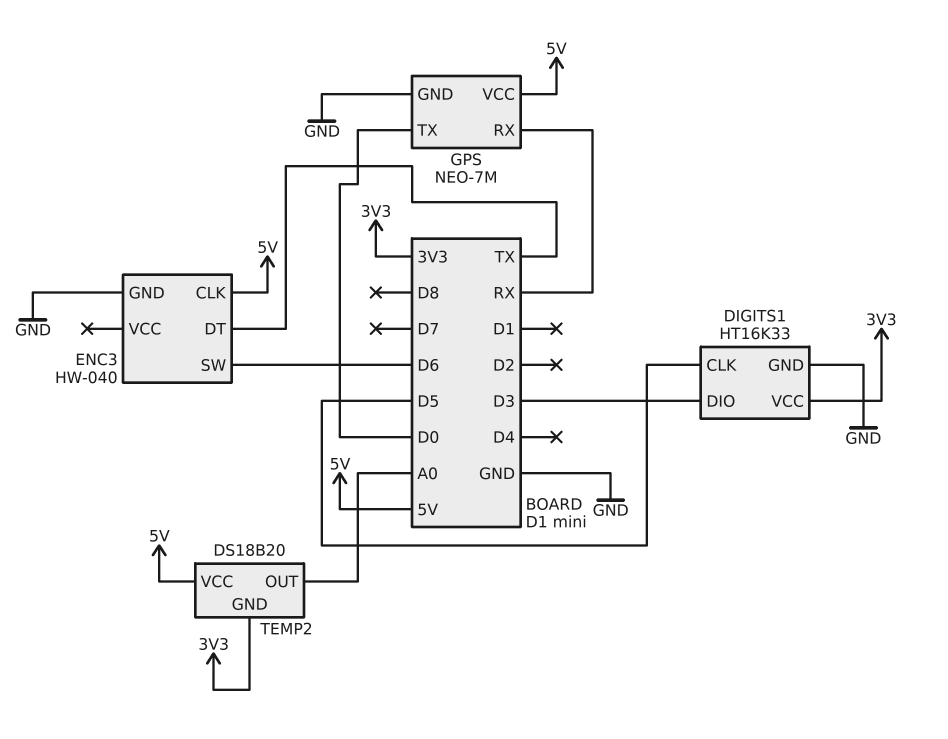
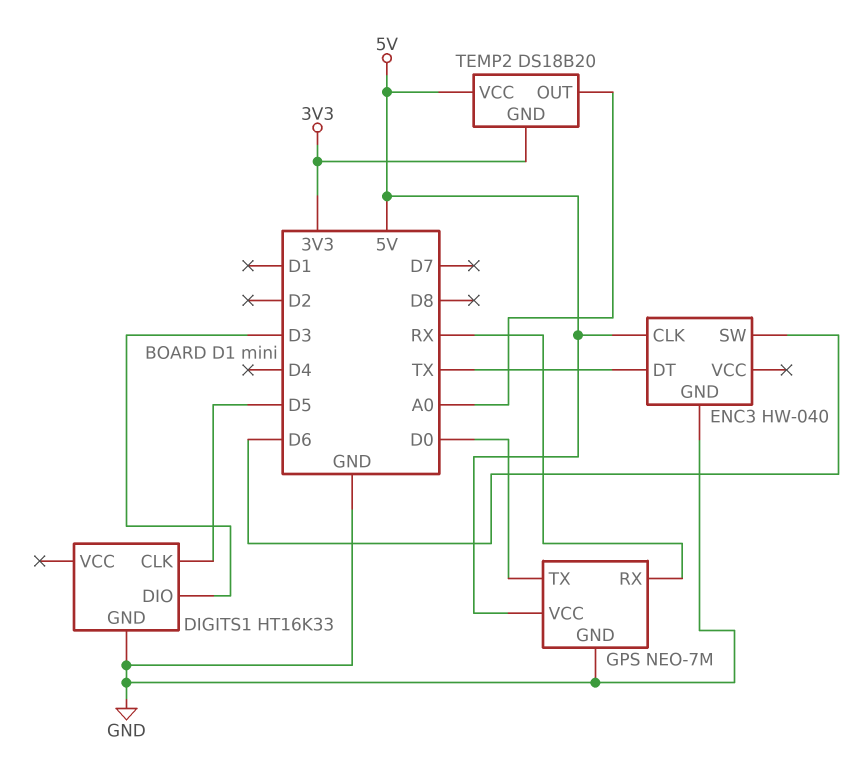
DIGITS1 pin VCC: 3V3 -> none

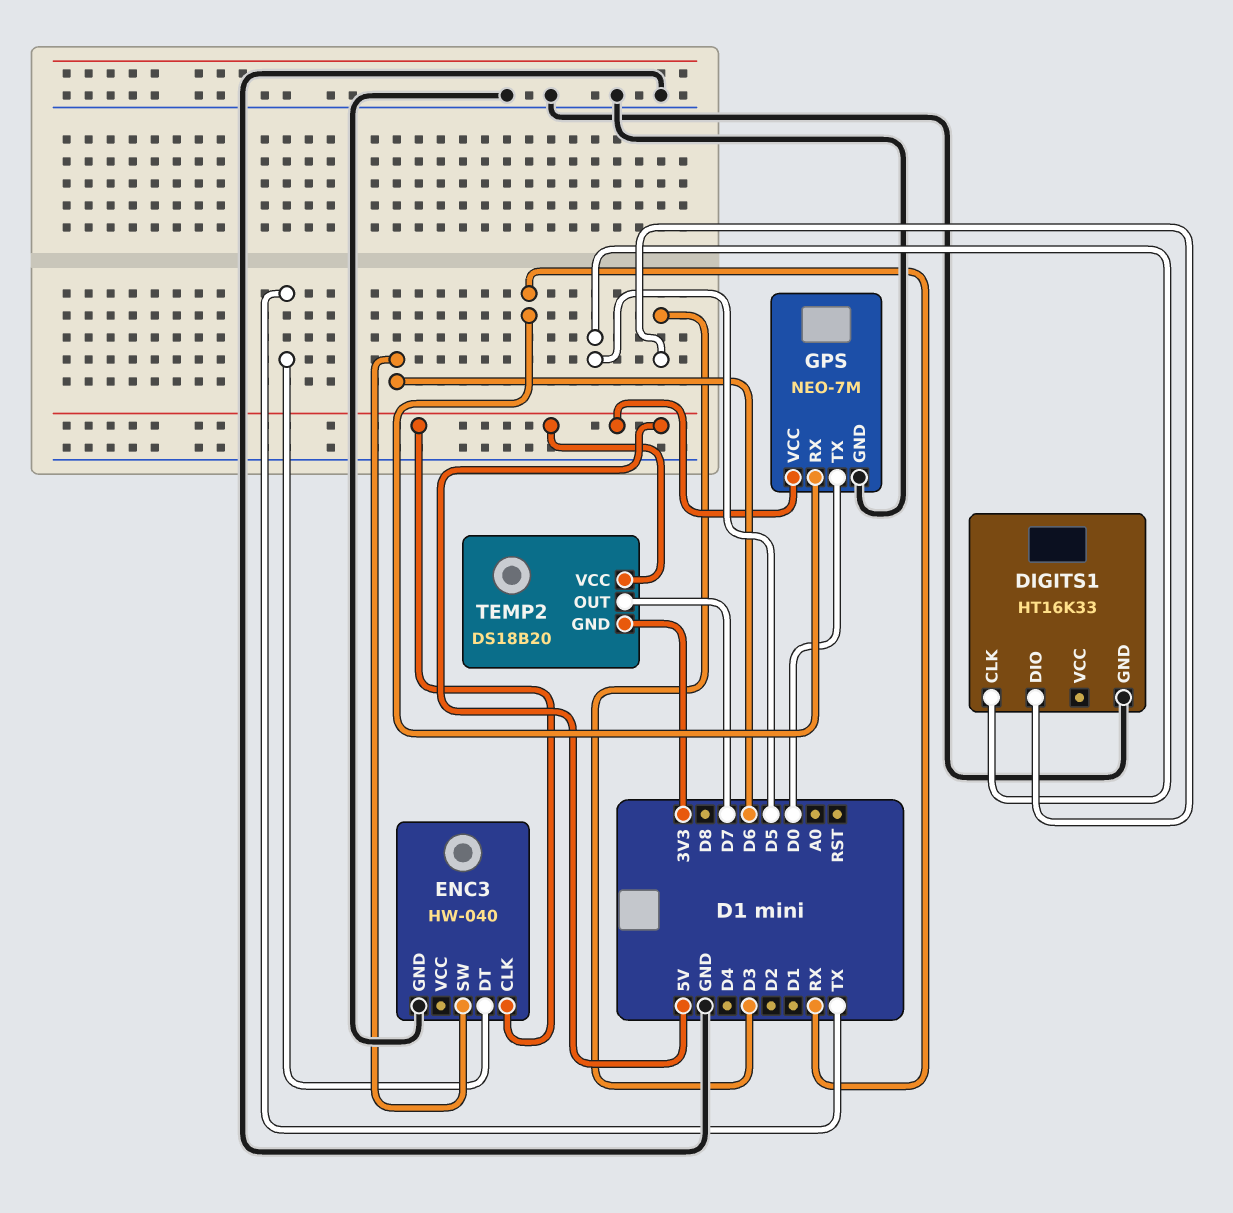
TEMP2 pin OUT: A0 -> D7

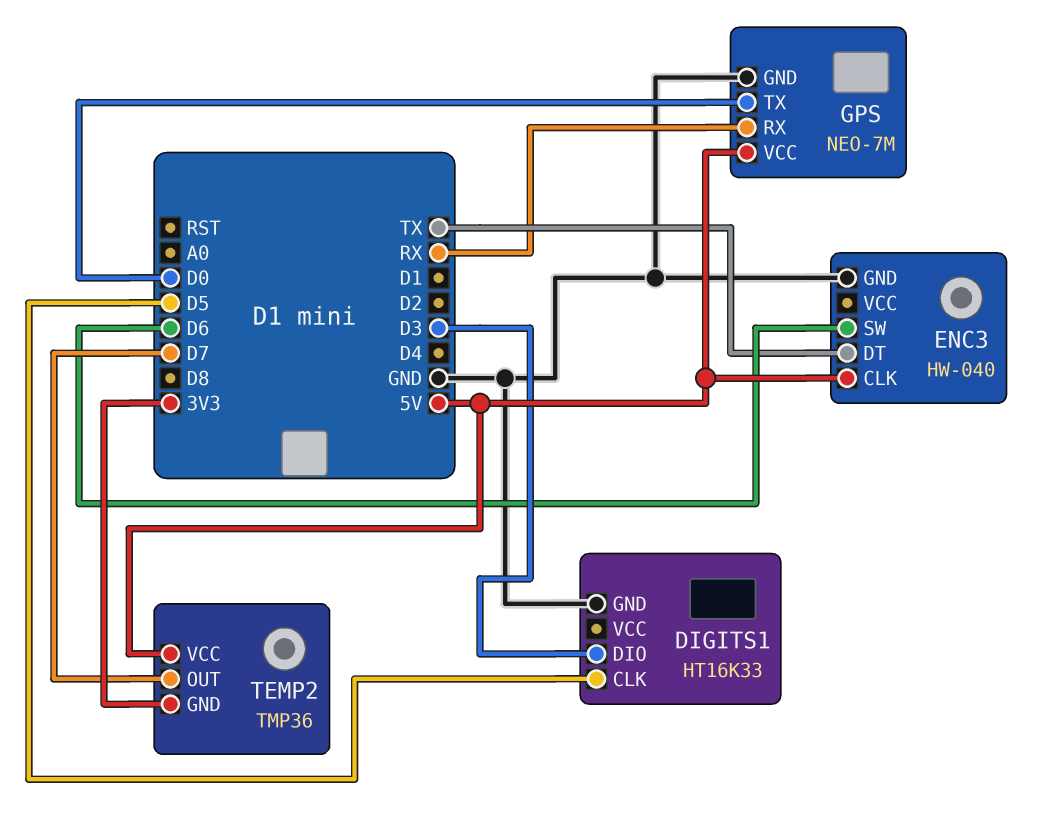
TEMP2: DS18B20 -> TMP36

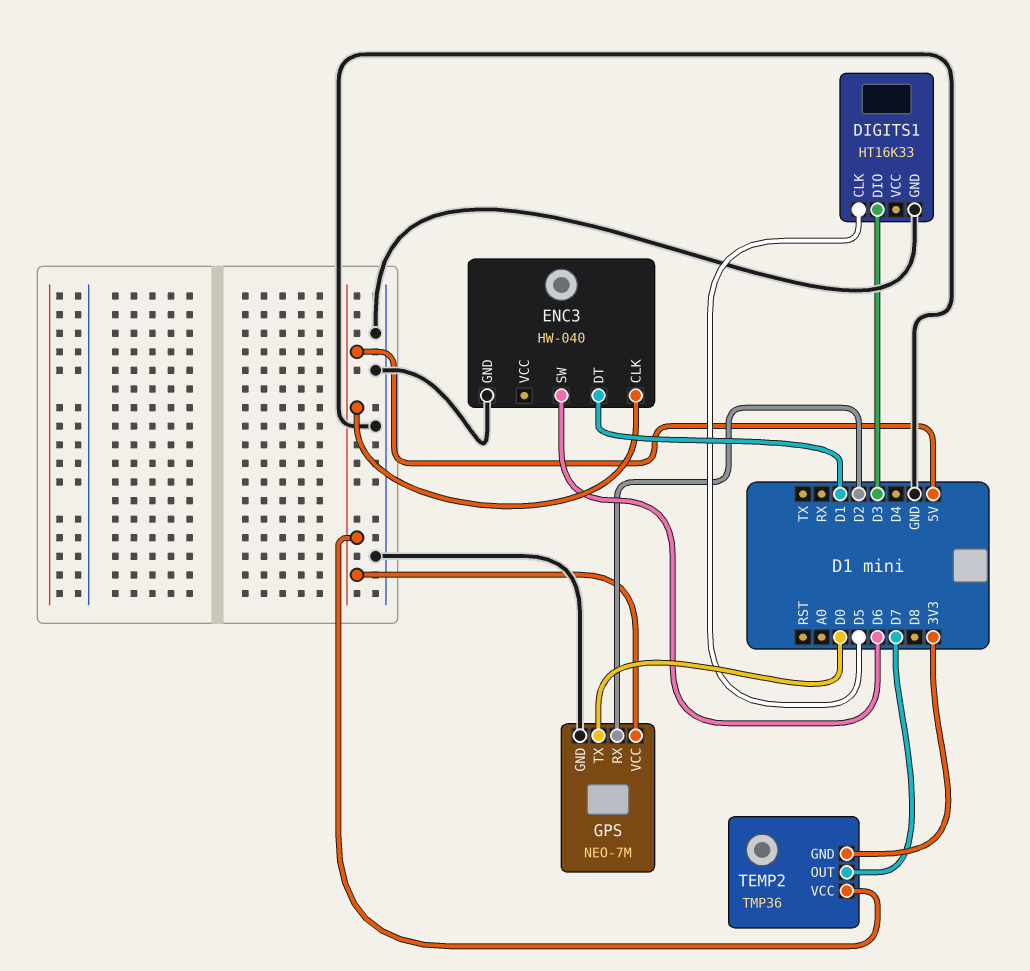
ENC3 pin DT: TX -> D1
GPS pin RX: RX -> D2

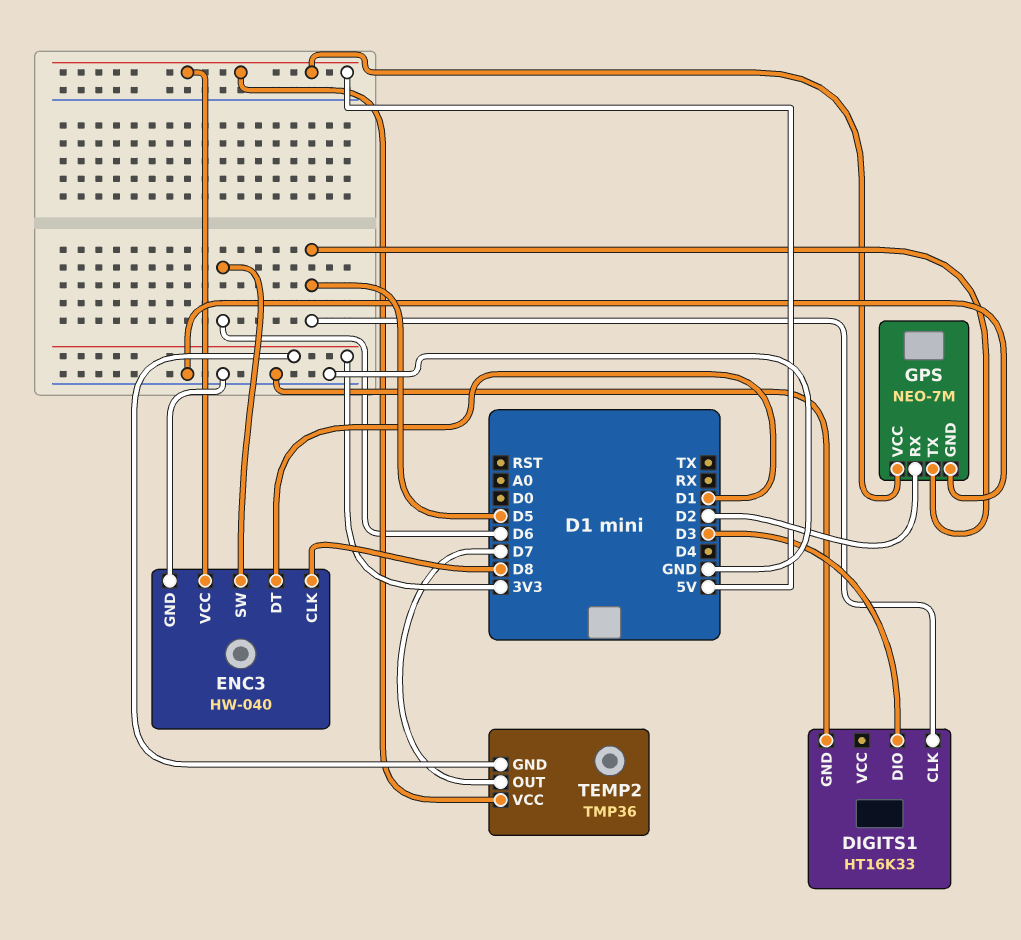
ENC3 pin CLK: 5V -> D8
ENC3 pin VCC: none -> 5V
GPS pin TX: D0 -> D5

